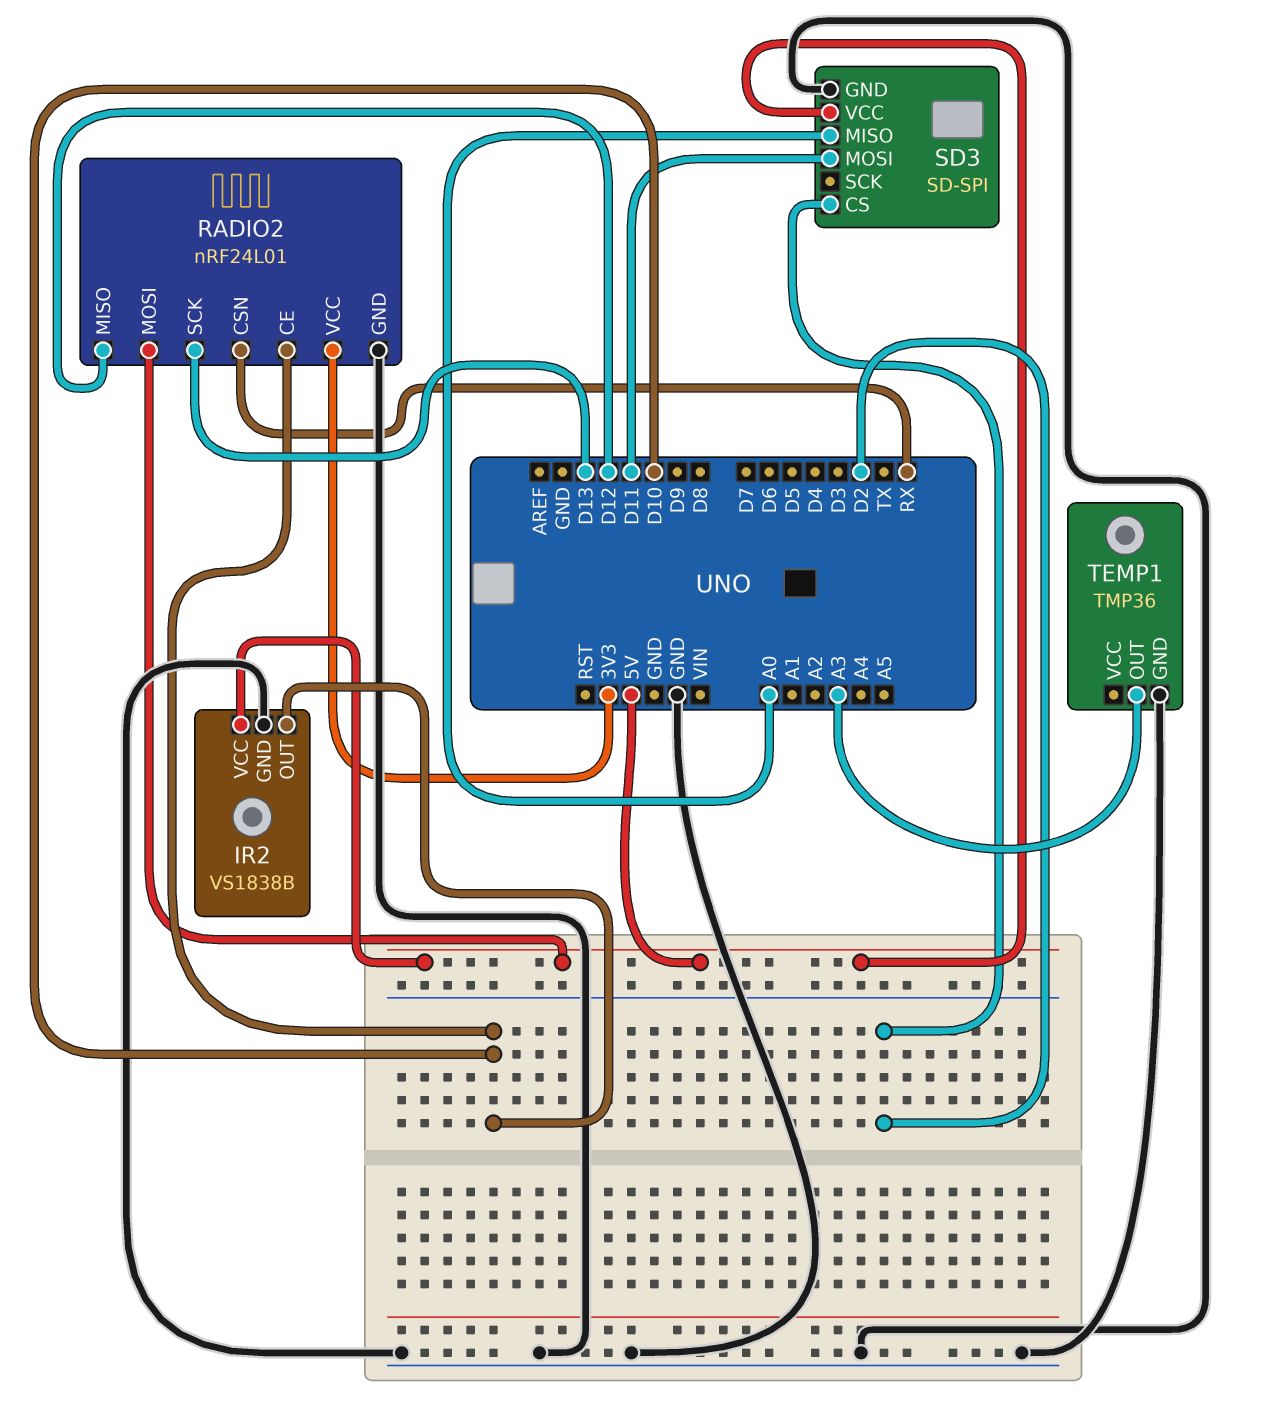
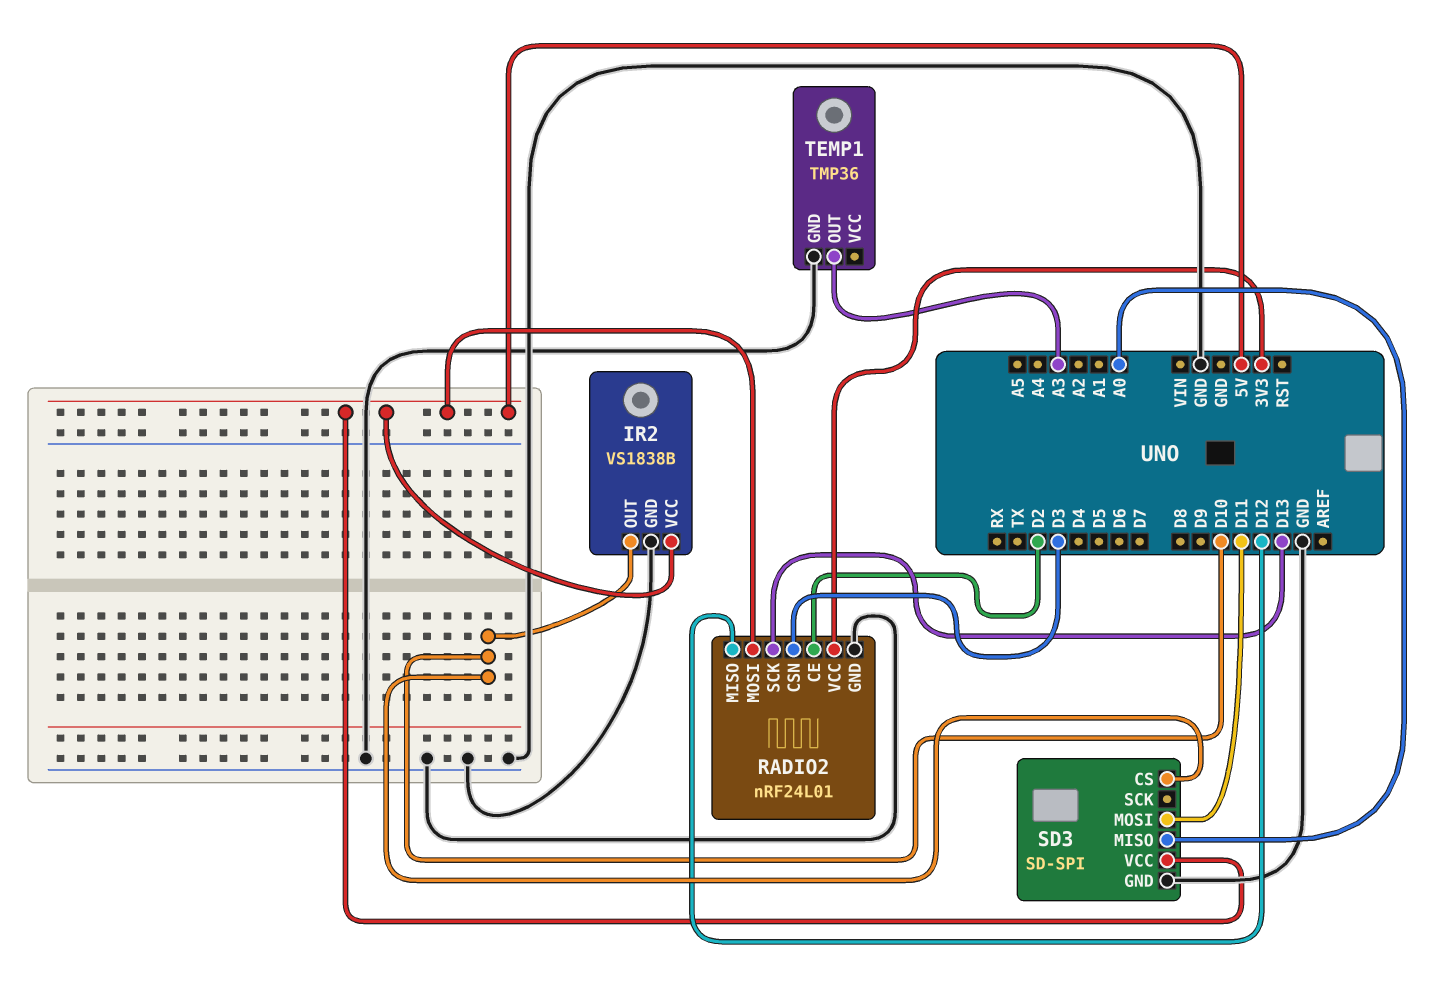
RADIO2 pin CE: D10 -> D2
RADIO2 pin CSN: RX -> D3
SD3 pin CS: D2 -> D10

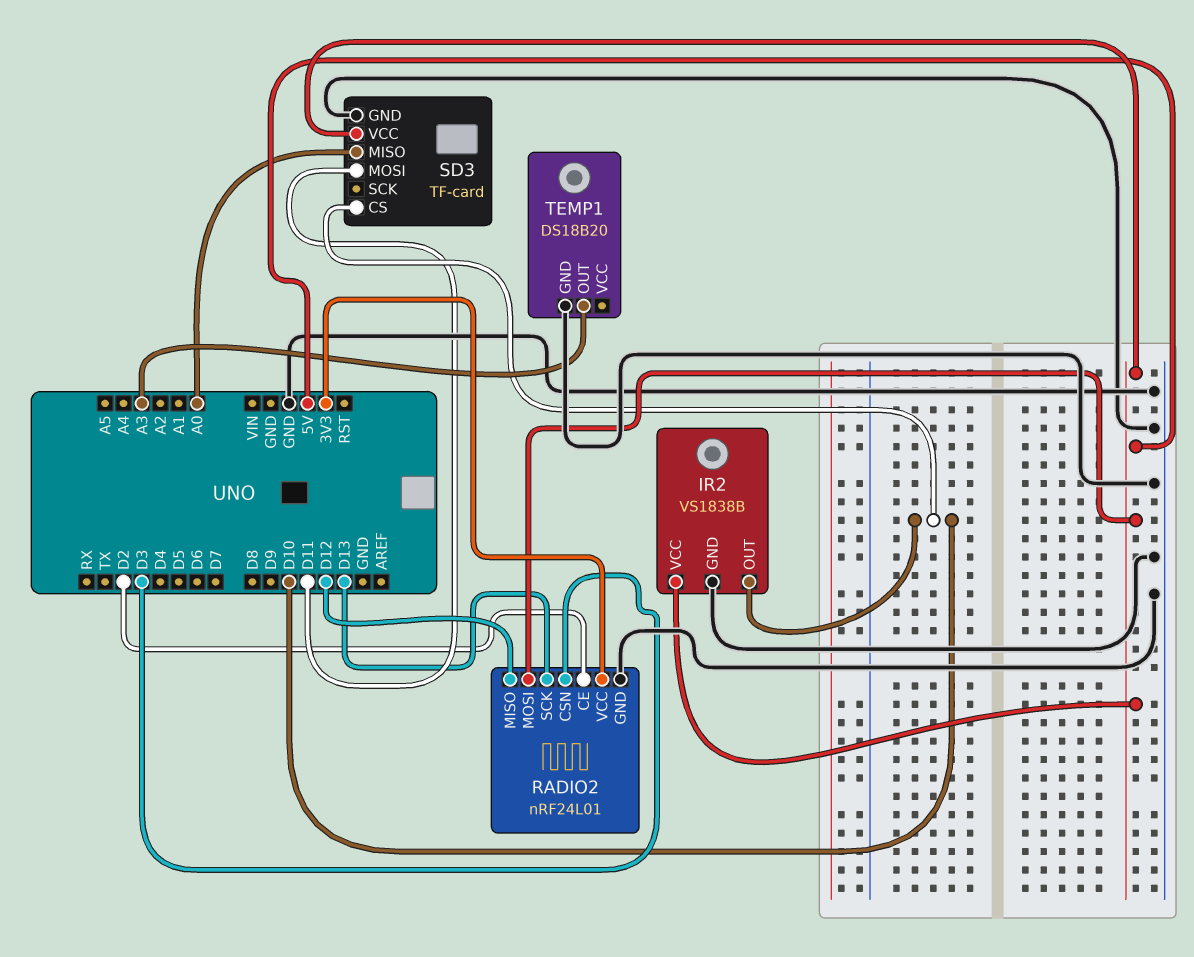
SD3: SD-SPI -> TF-card
TEMP1: TMP36 -> DS18B20

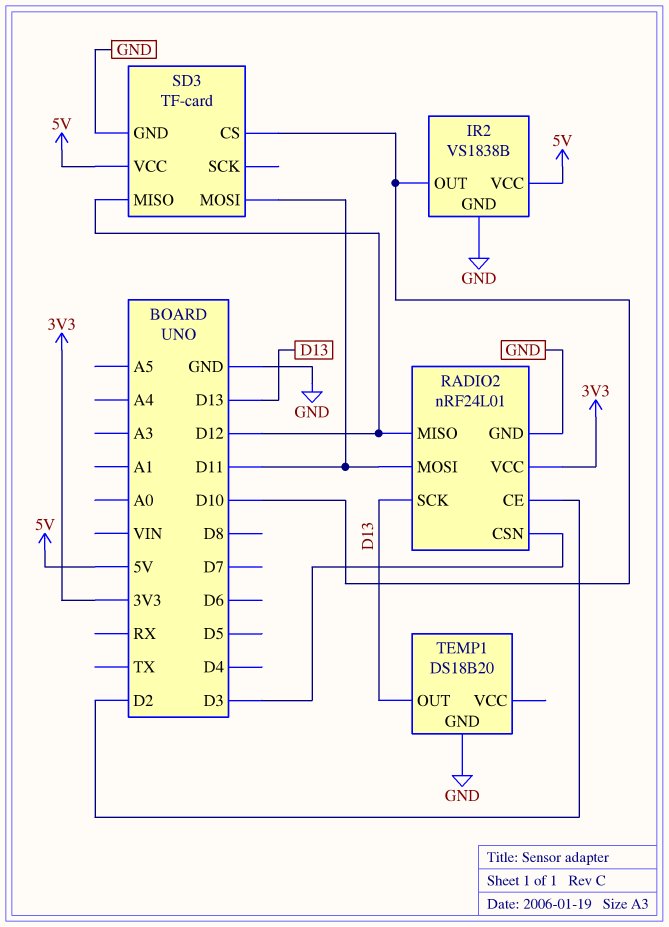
RADIO2 pin MOSI: 5V -> D11
SD3 pin MISO: A0 -> D12
TEMP1 pin OUT: A3 -> D13

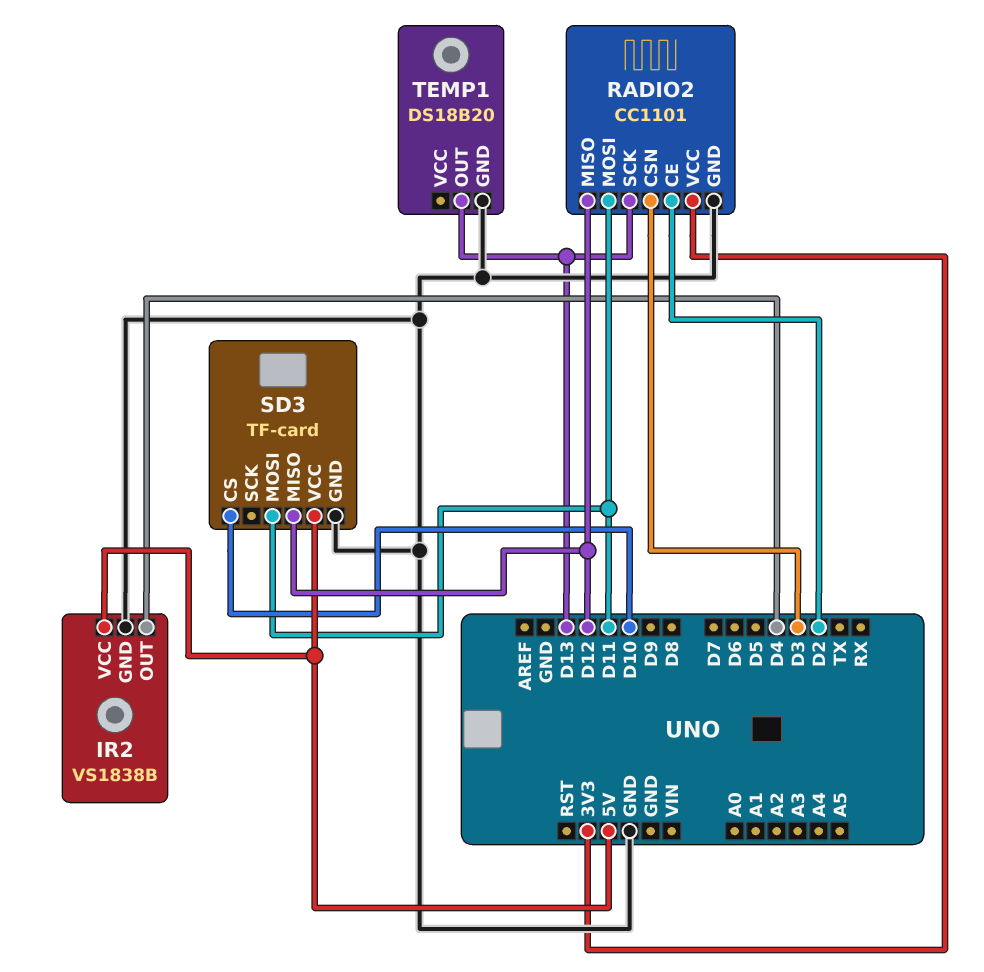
IR2 pin OUT: D10 -> D4
RADIO2: nRF24L01 -> CC1101

